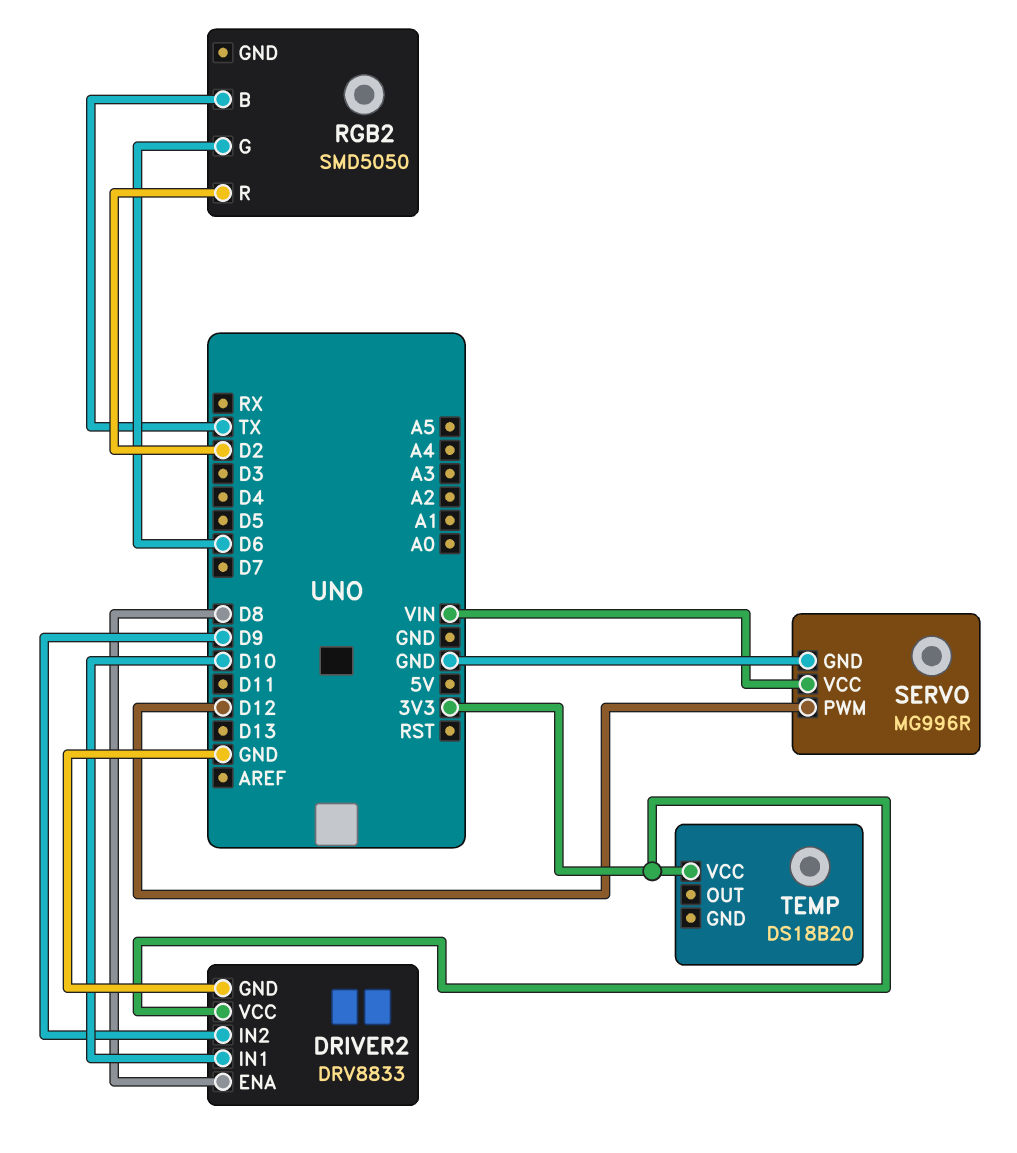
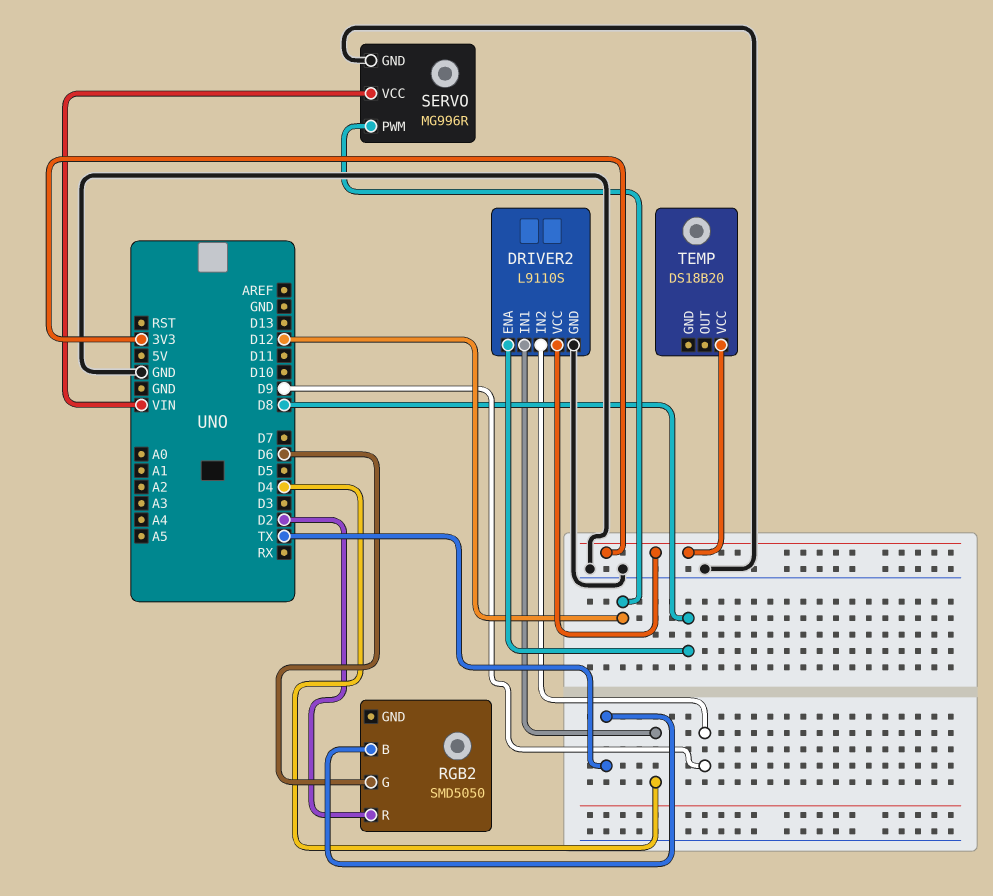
DRIVER2: DRV8833 -> L9110S
DRIVER2 pin IN1: D10 -> D4

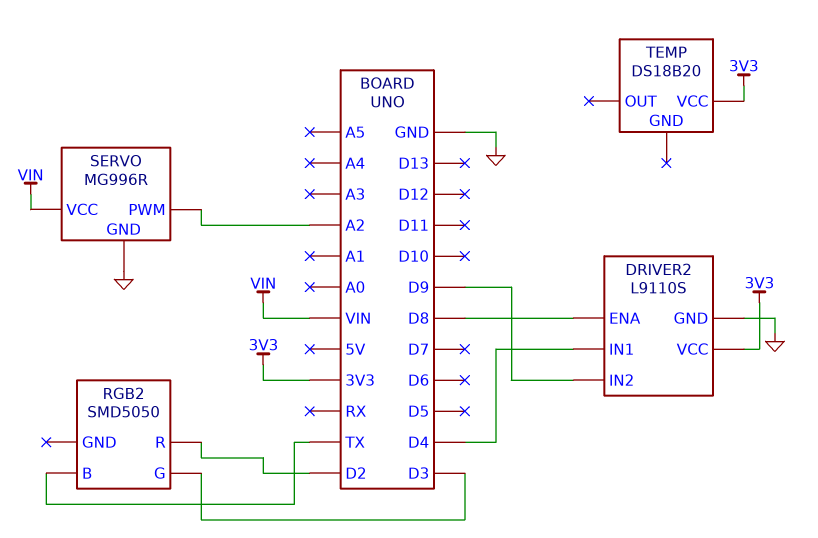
RGB2 pin G: D6 -> D3
SERVO pin PWM: D12 -> A2

